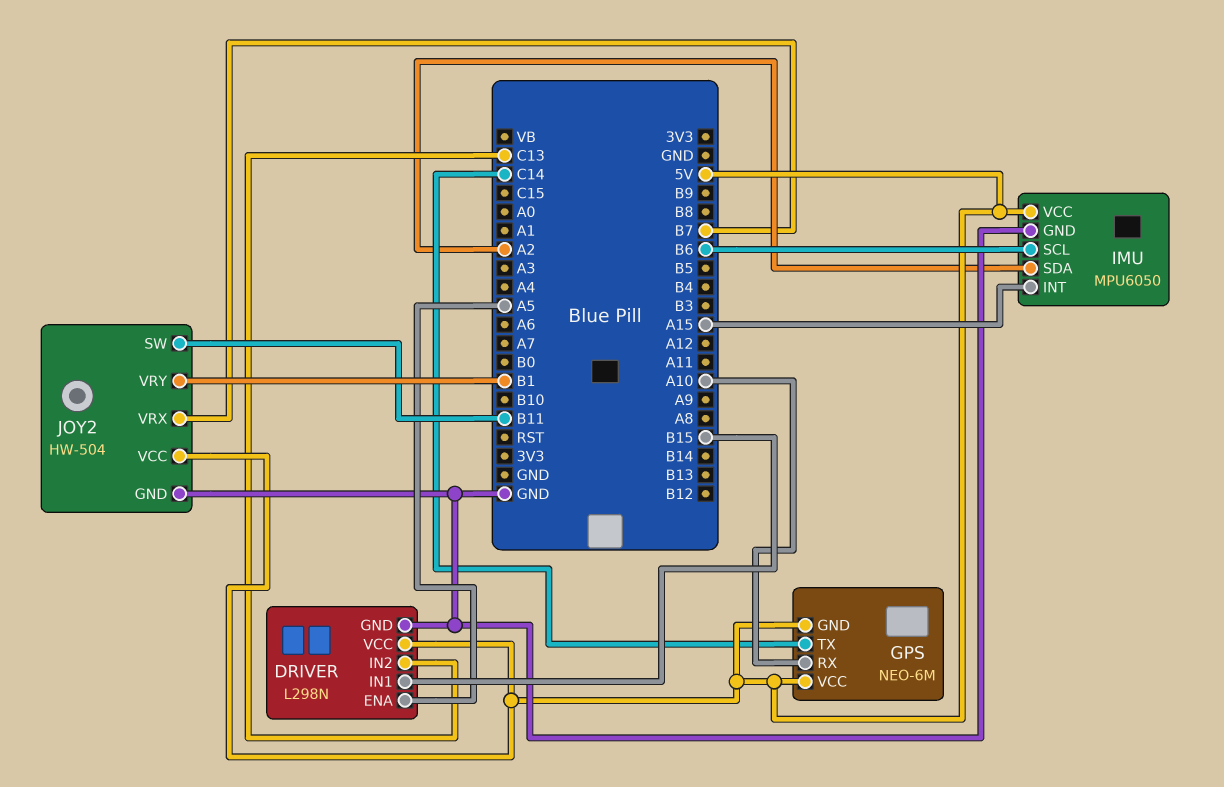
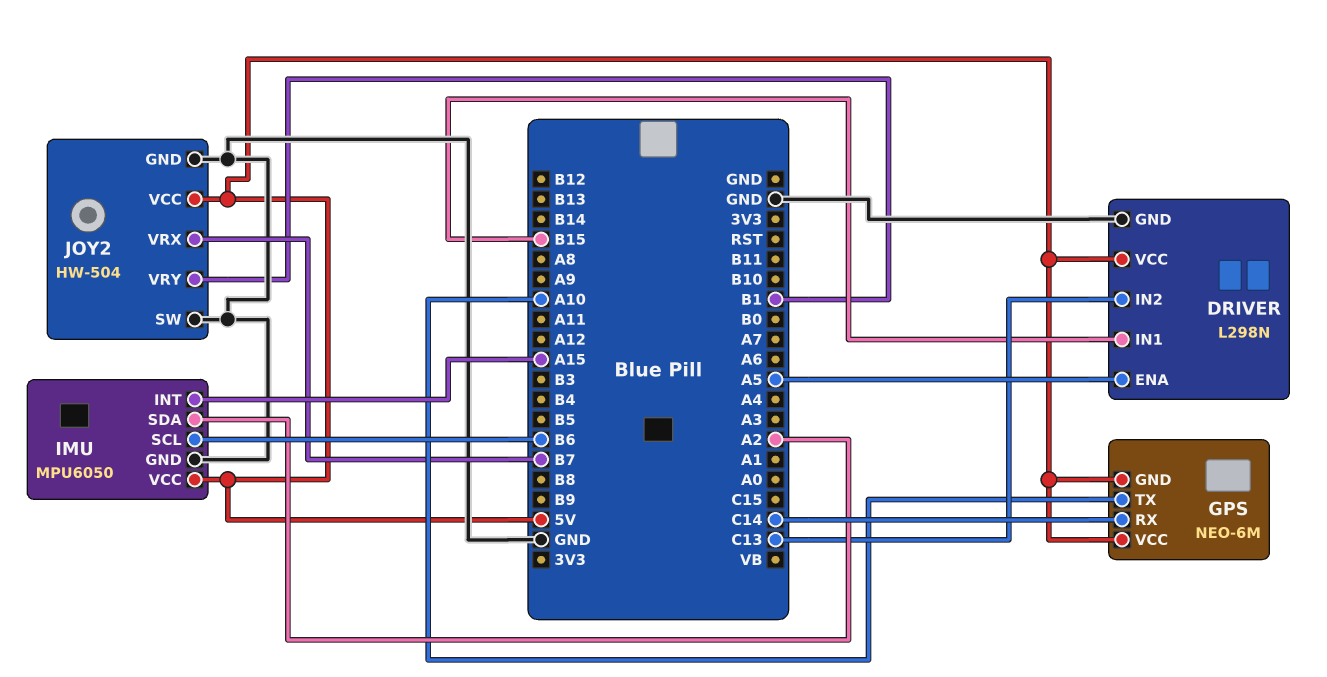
GPS pin RX: A10 -> C14
GPS pin TX: C14 -> A10
JOY2 pin SW: B11 -> GND

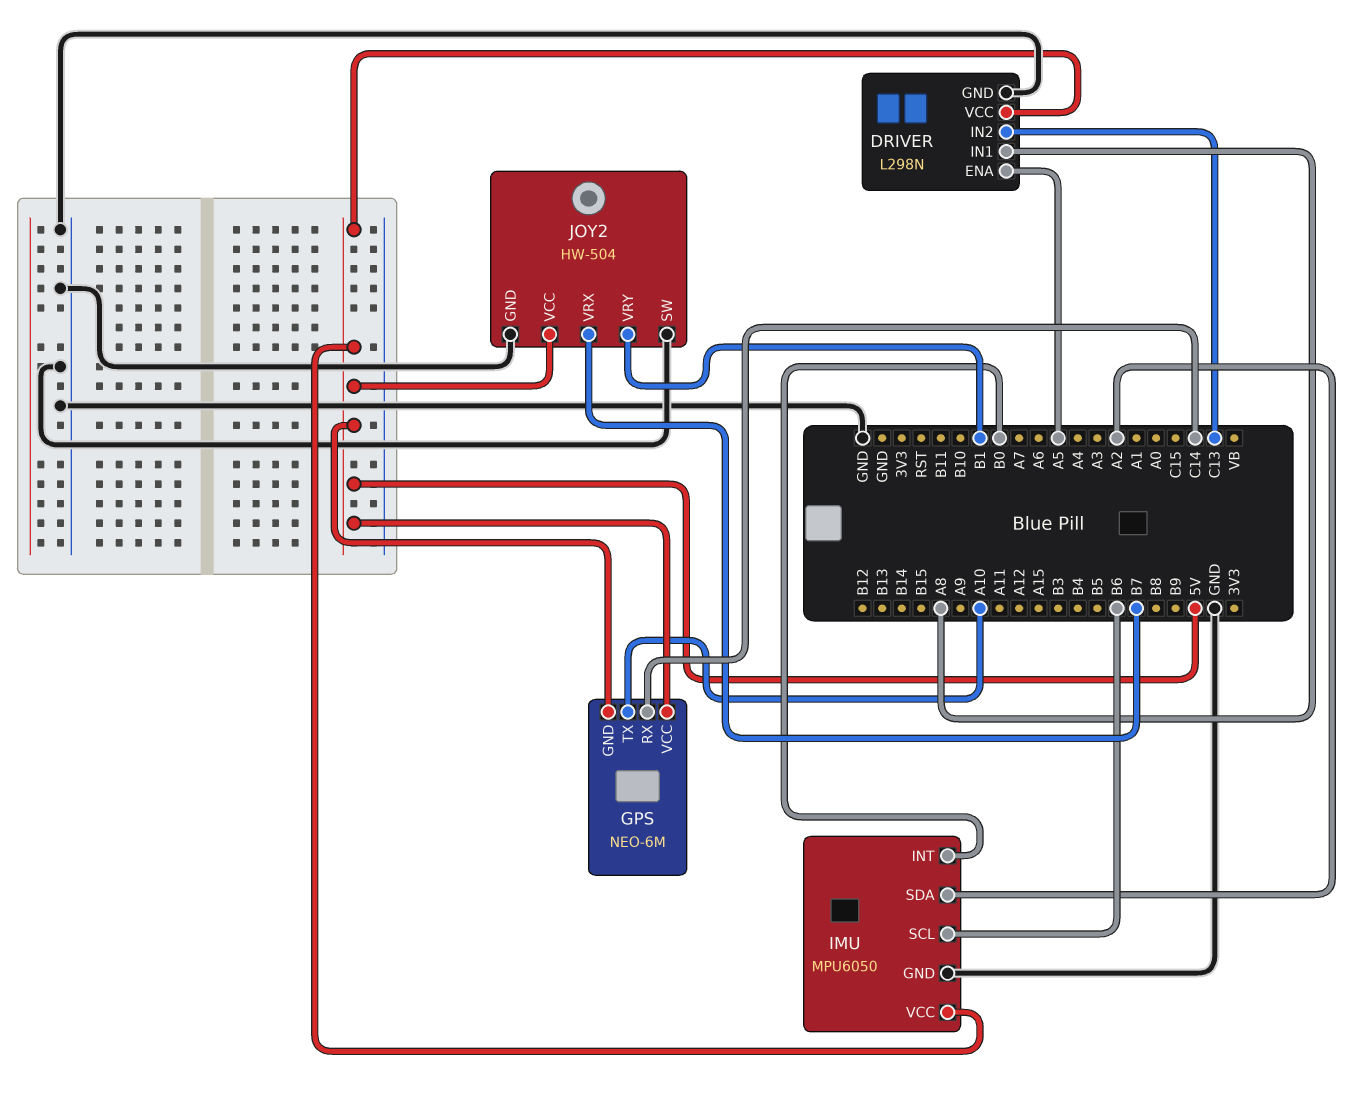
DRIVER pin IN1: B15 -> A8
IMU pin INT: A15 -> B0

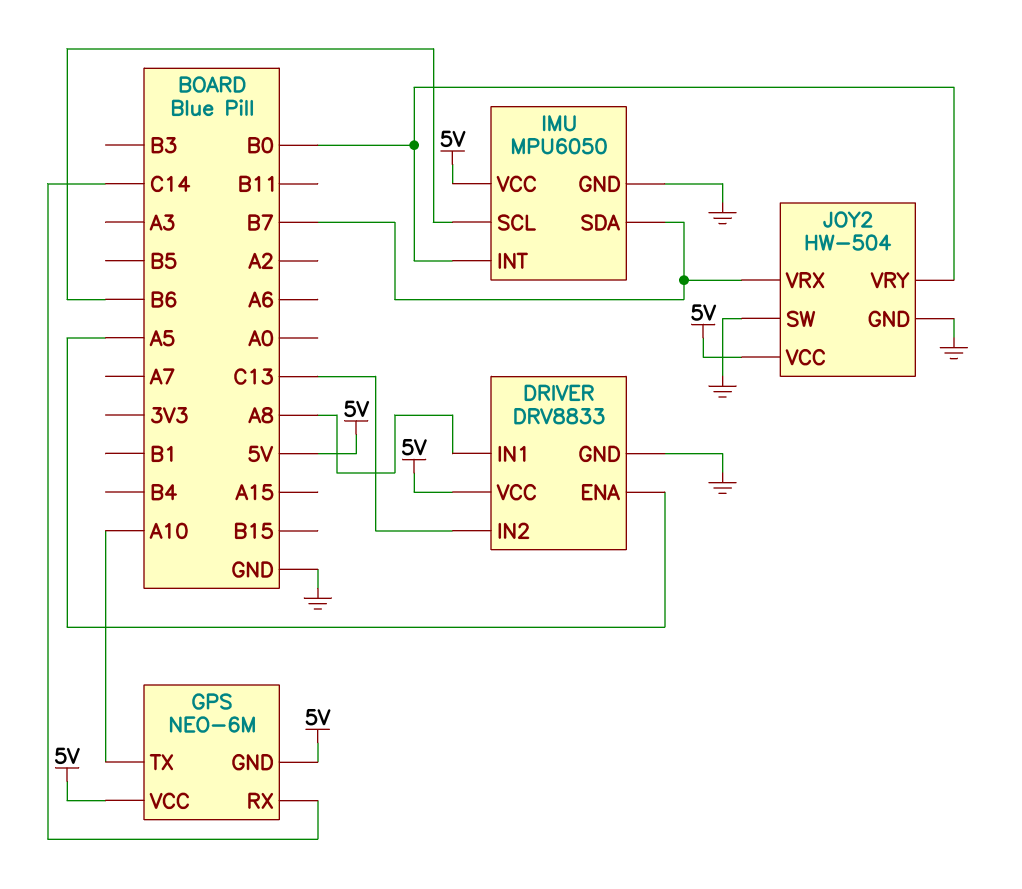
DRIVER: L298N -> DRV8833
IMU pin SDA: A2 -> B7
JOY2 pin VRY: B1 -> B0

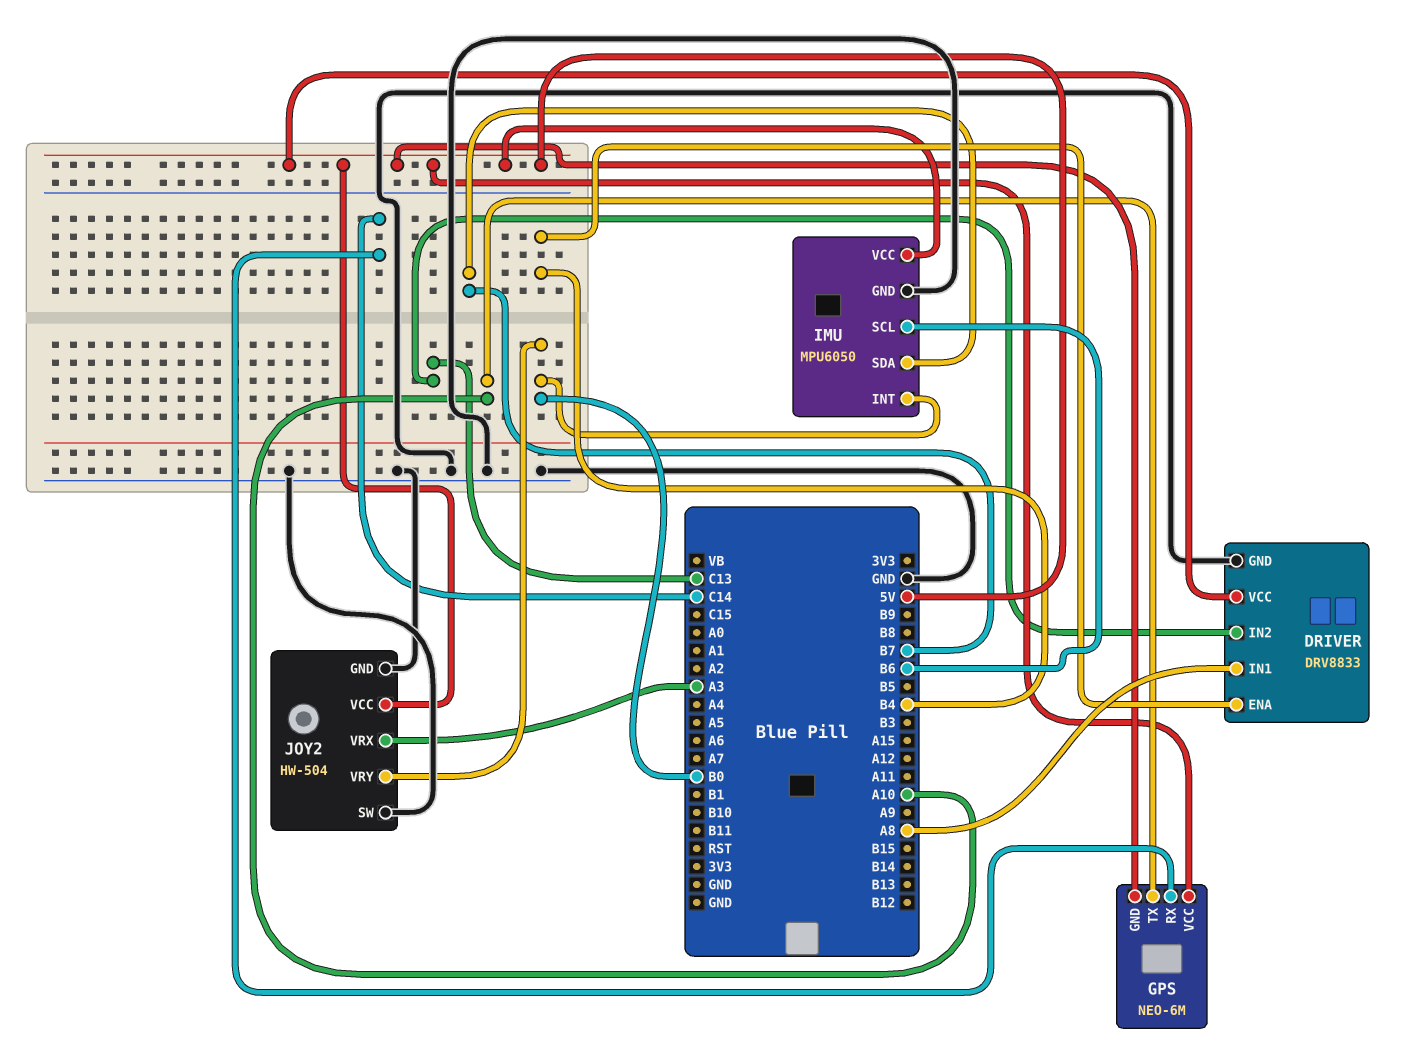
DRIVER pin ENA: A5 -> B4
JOY2 pin VRX: B7 -> A3

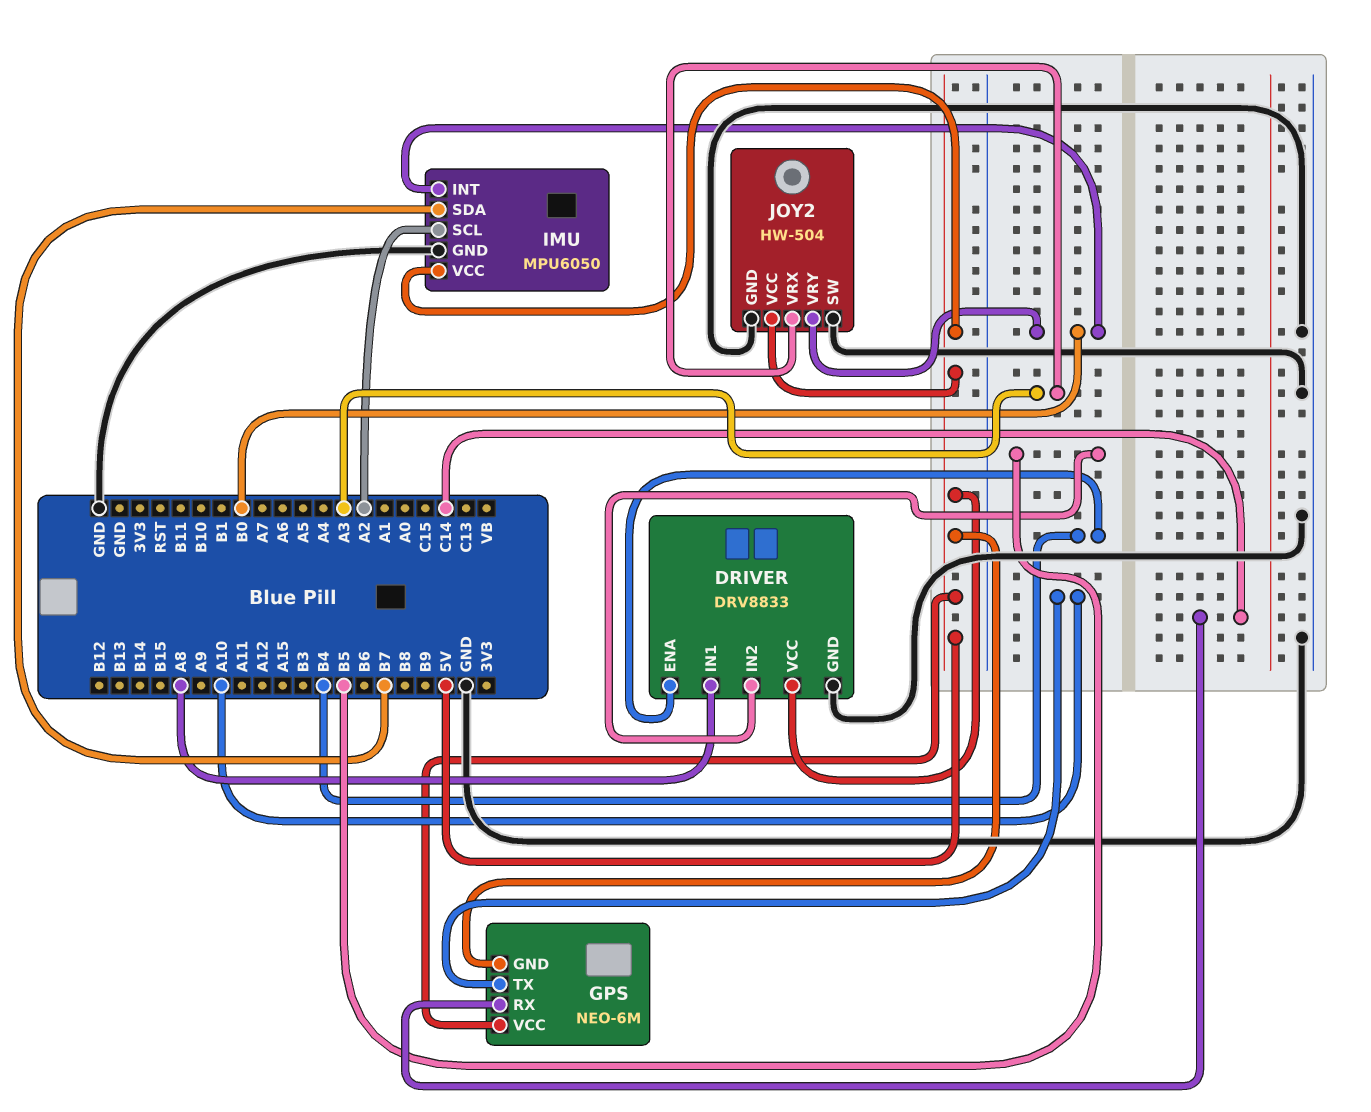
DRIVER pin IN2: C13 -> B5
IMU pin SCL: B6 -> A2

